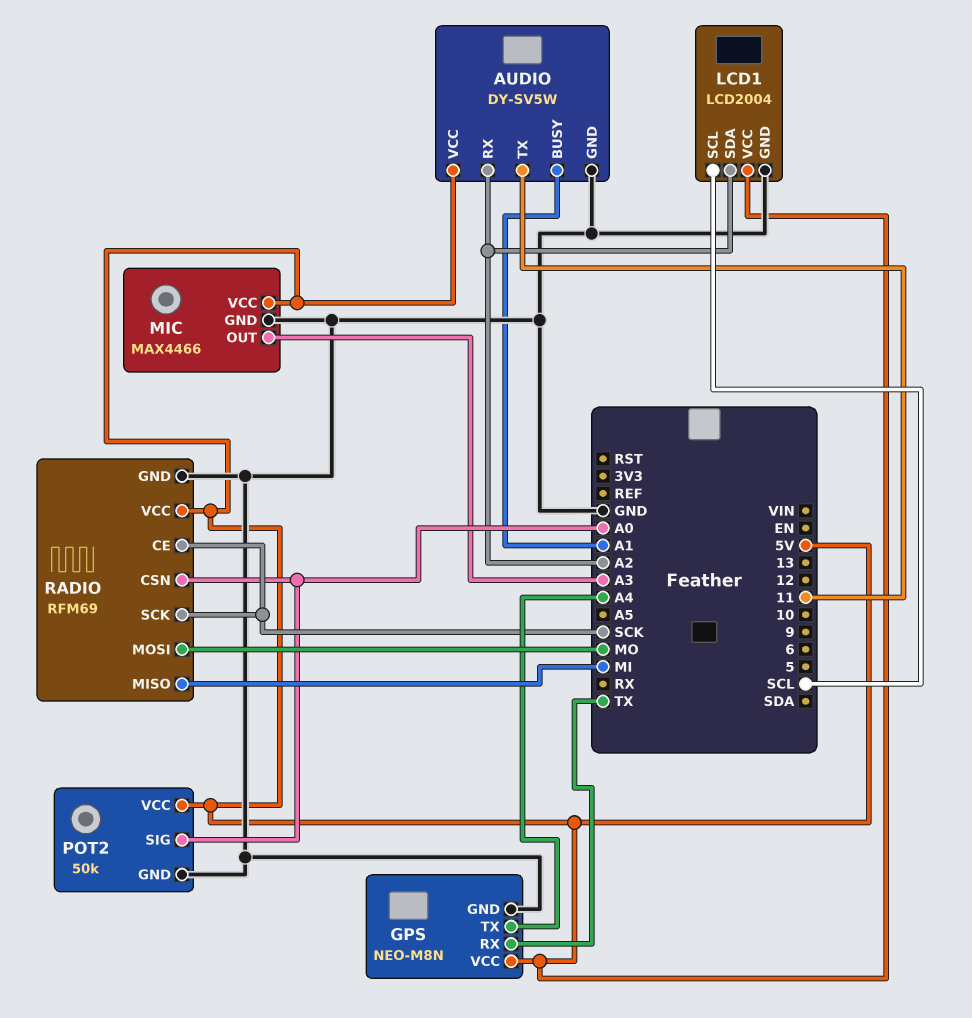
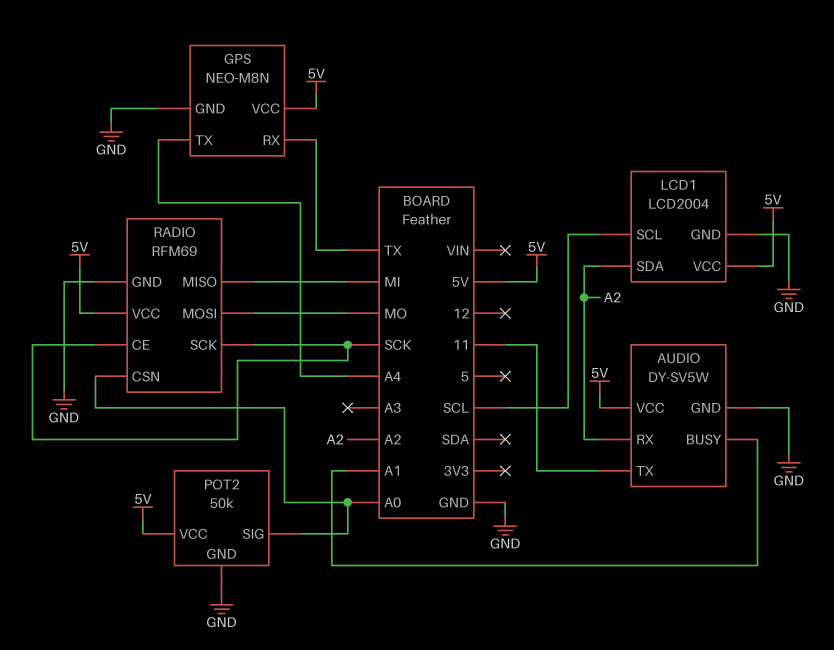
MIC: MAX4466 -> none
MIC pin GND: GND -> none
MIC pin OUT: A3 -> none
MIC pin VCC: 5V -> none

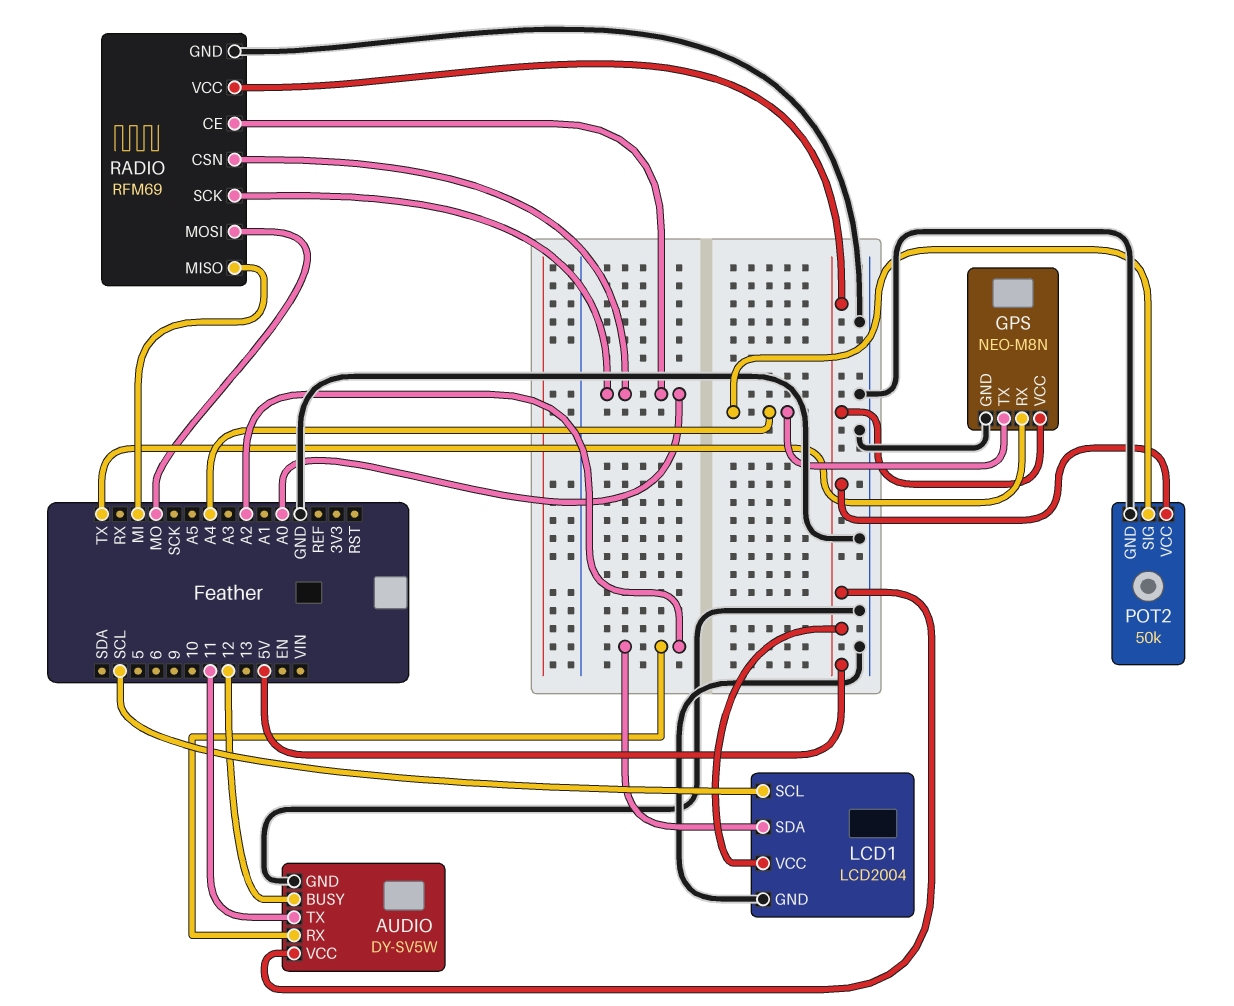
AUDIO pin BUSY: A1 -> 12
POT2 pin SIG: A0 -> A4
RADIO pin CE: SCK -> A0
RADIO pin SCK: SCK -> A0

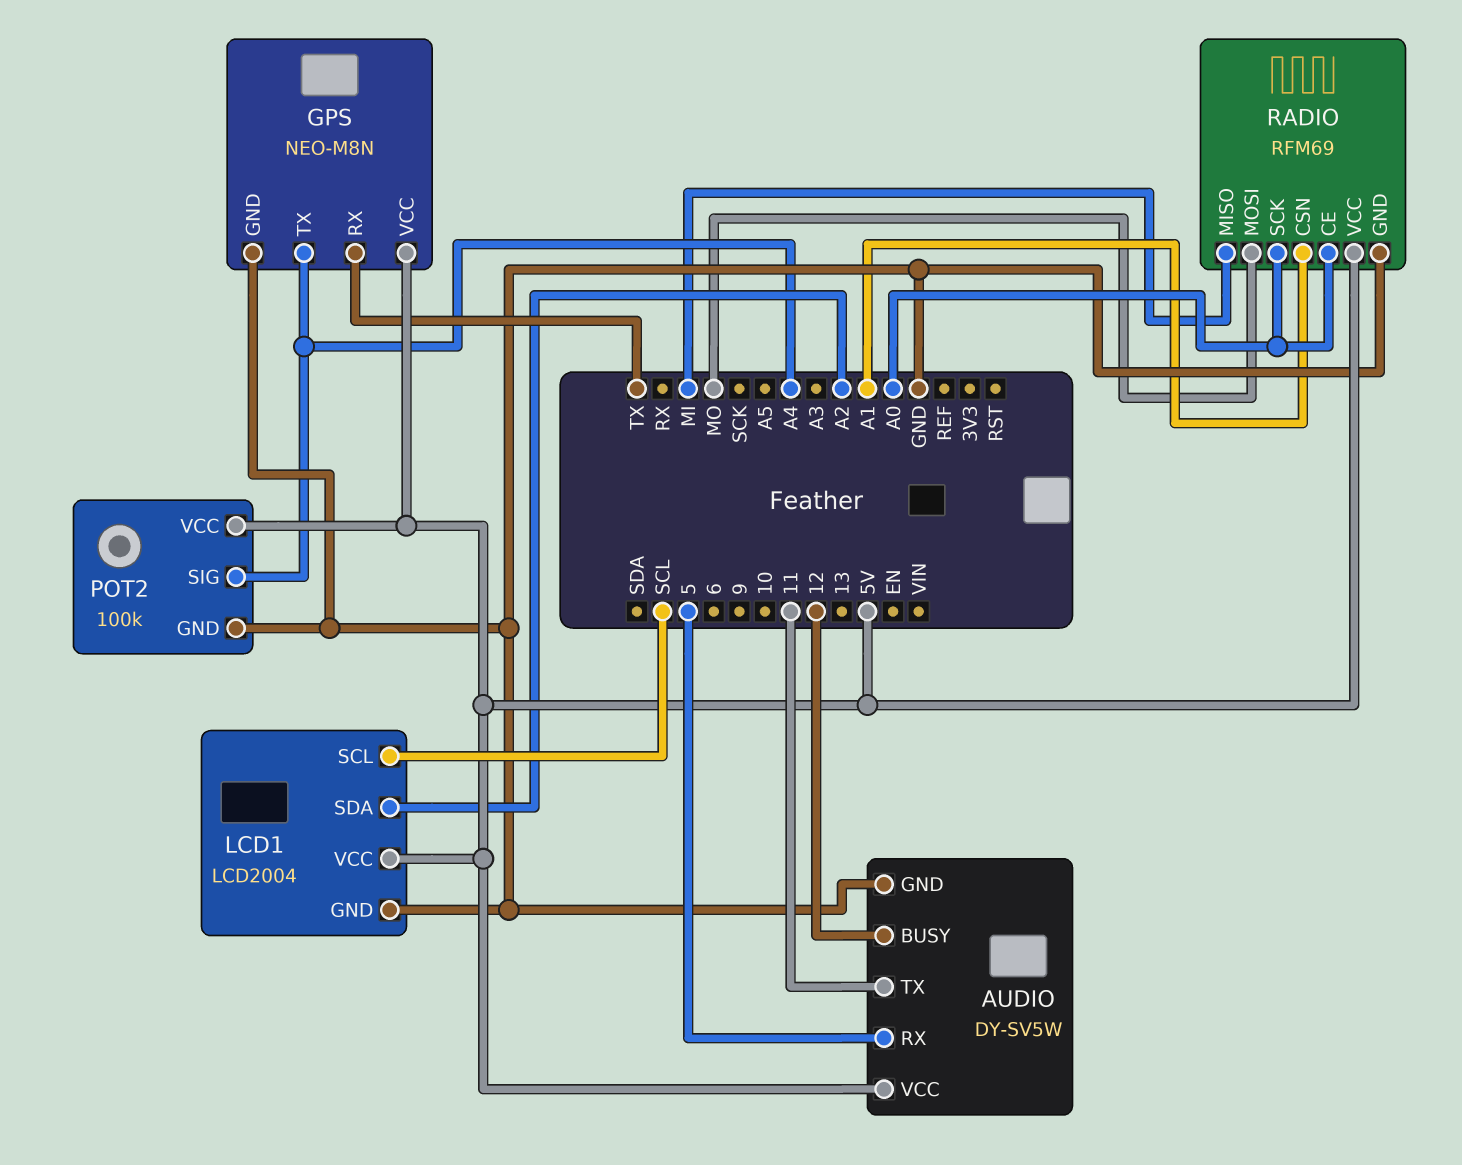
AUDIO pin RX: A2 -> 5
POT2: 50k -> 100k
RADIO pin CSN: A0 -> A1

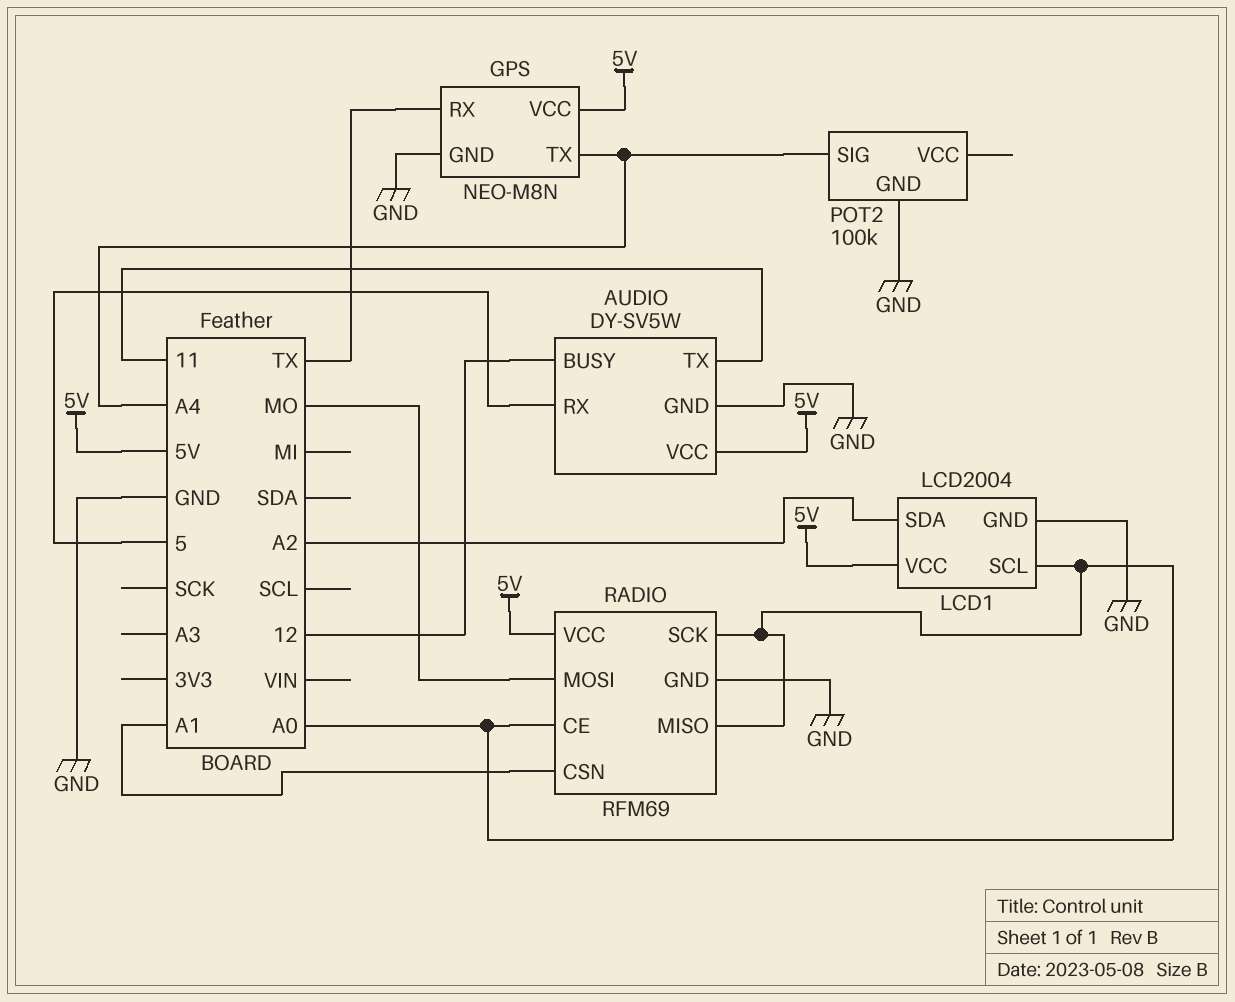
LCD1 pin SCL: SCL -> A0
POT2 pin VCC: 5V -> none
RADIO pin MISO: MI -> A0

